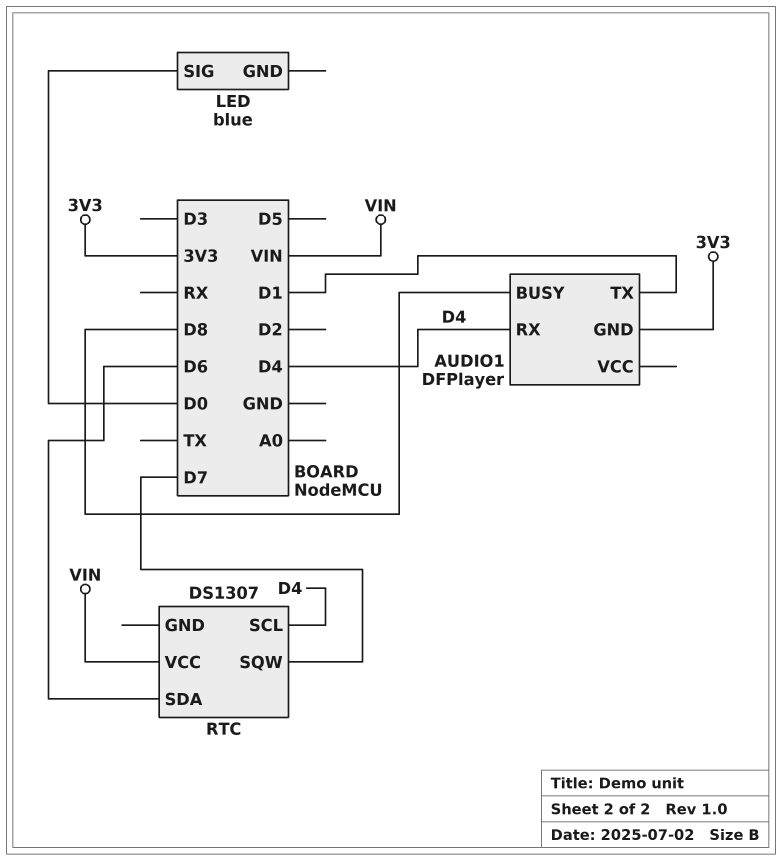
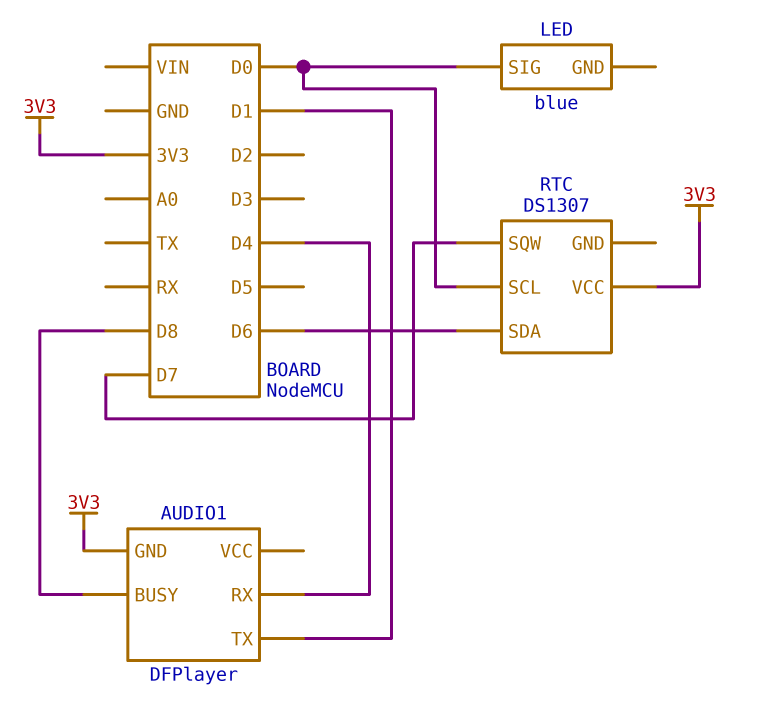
RTC pin SCL: D4 -> D0
RTC pin VCC: VIN -> 3V3

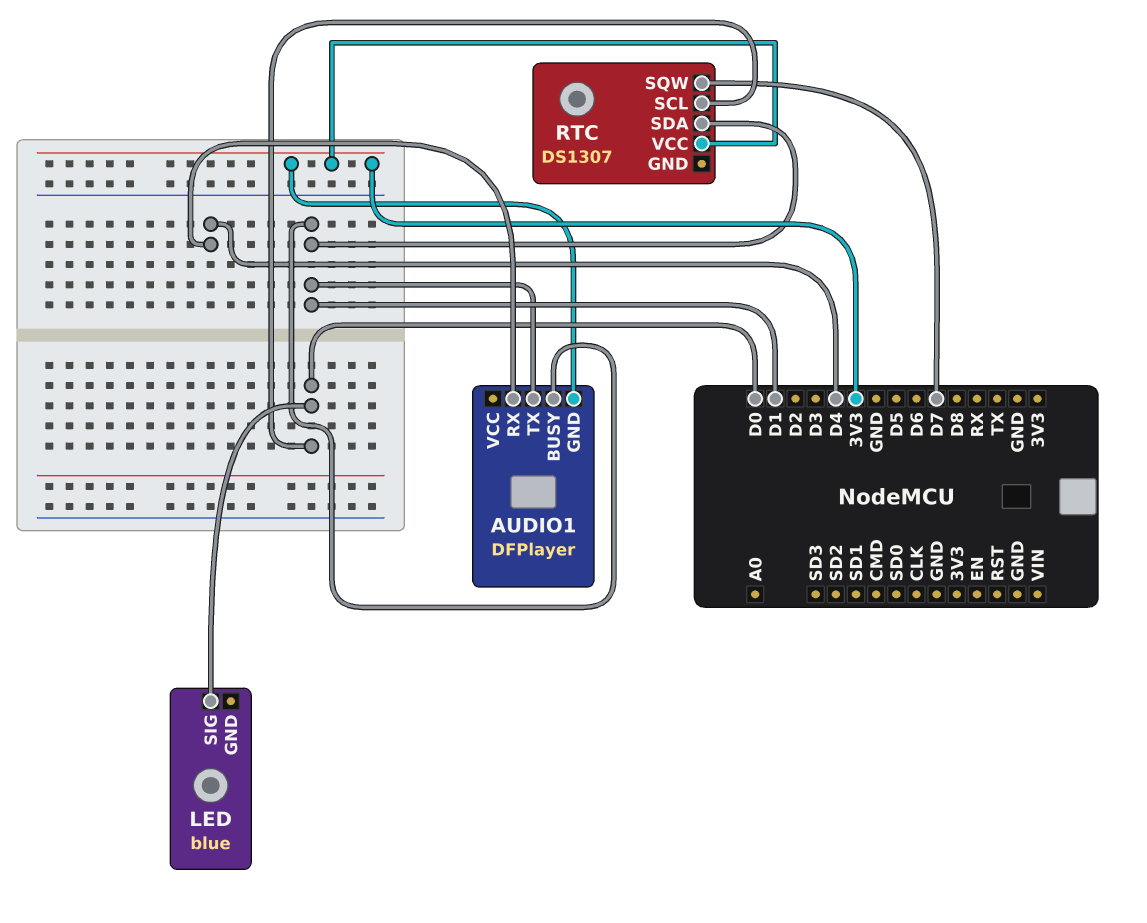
AUDIO1 pin BUSY: D8 -> D1
RTC pin SDA: D6 -> D1

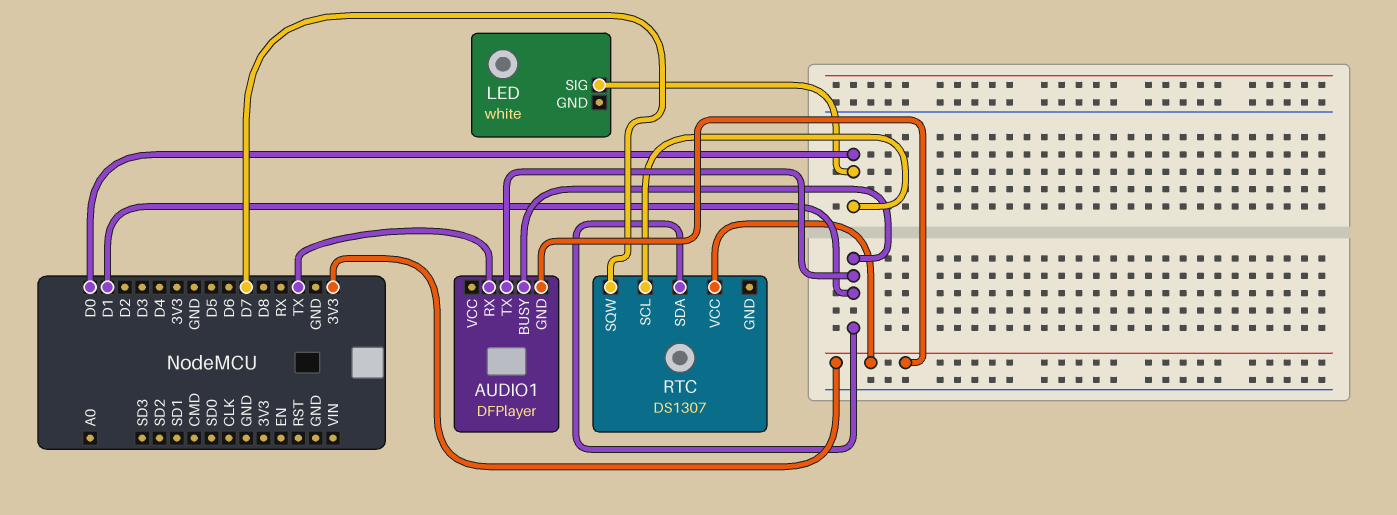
AUDIO1 pin RX: D4 -> TX
LED: blue -> white

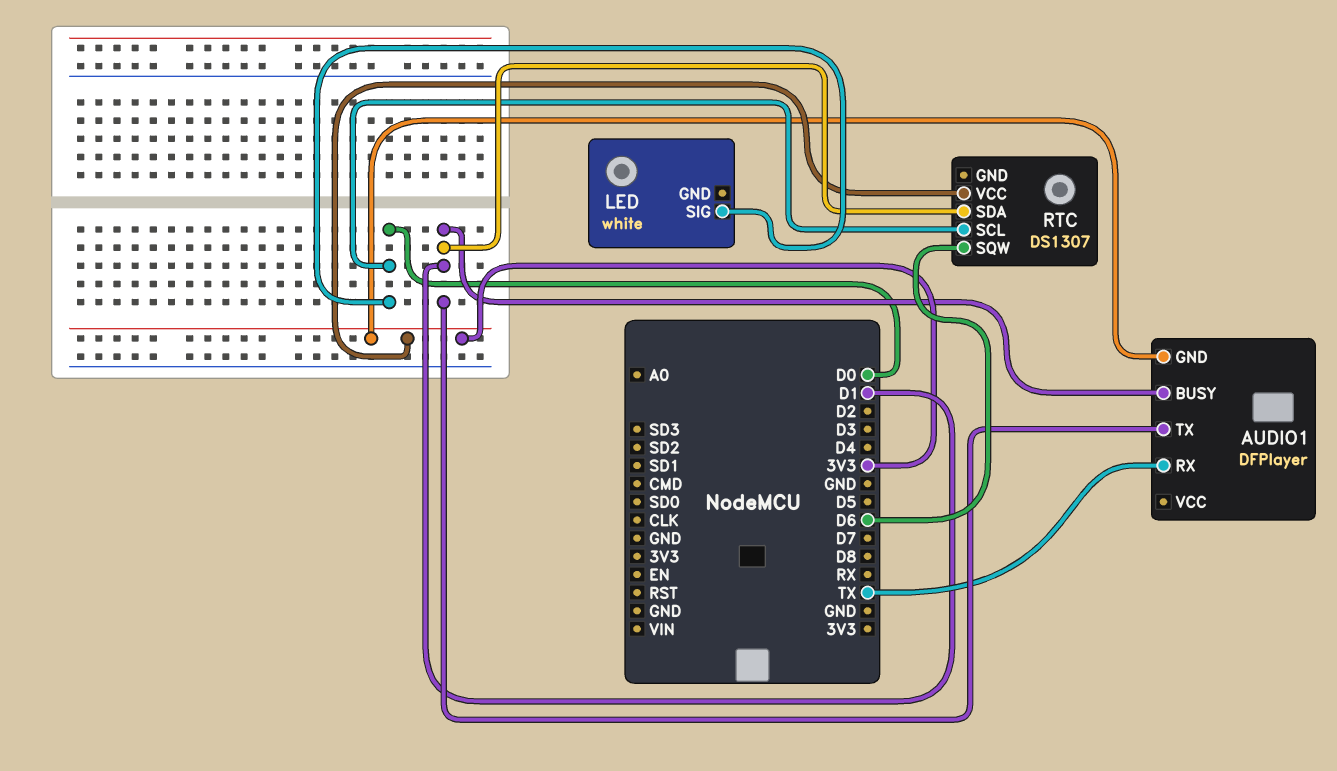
RTC pin SQW: D7 -> D6

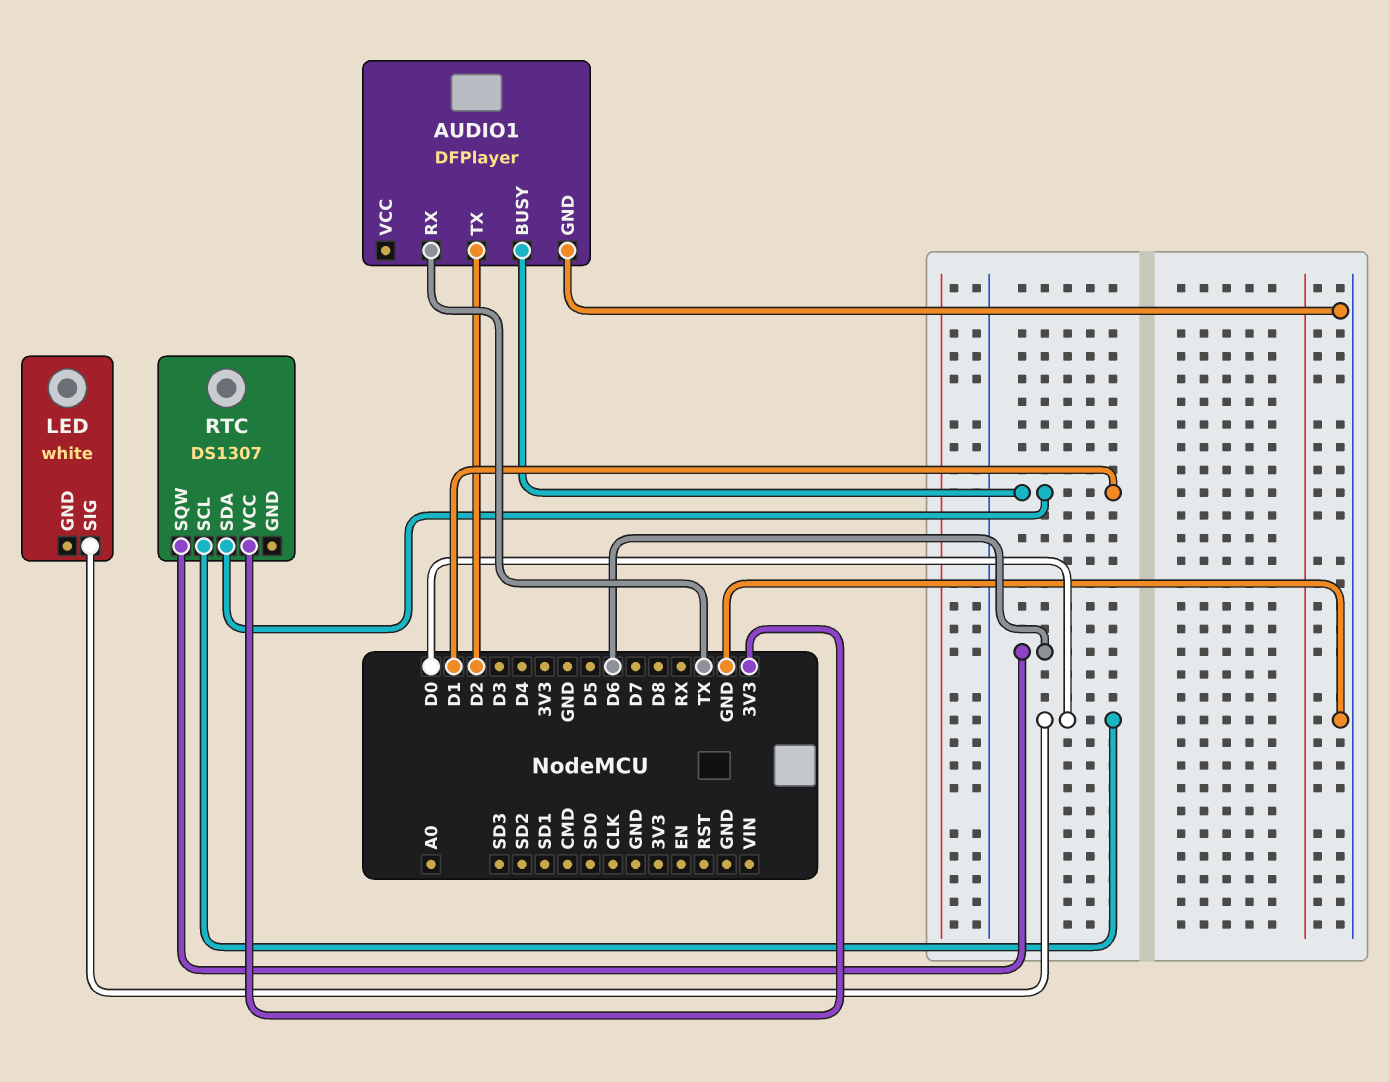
AUDIO1 pin GND: 3V3 -> GND
AUDIO1 pin TX: D1 -> D2

